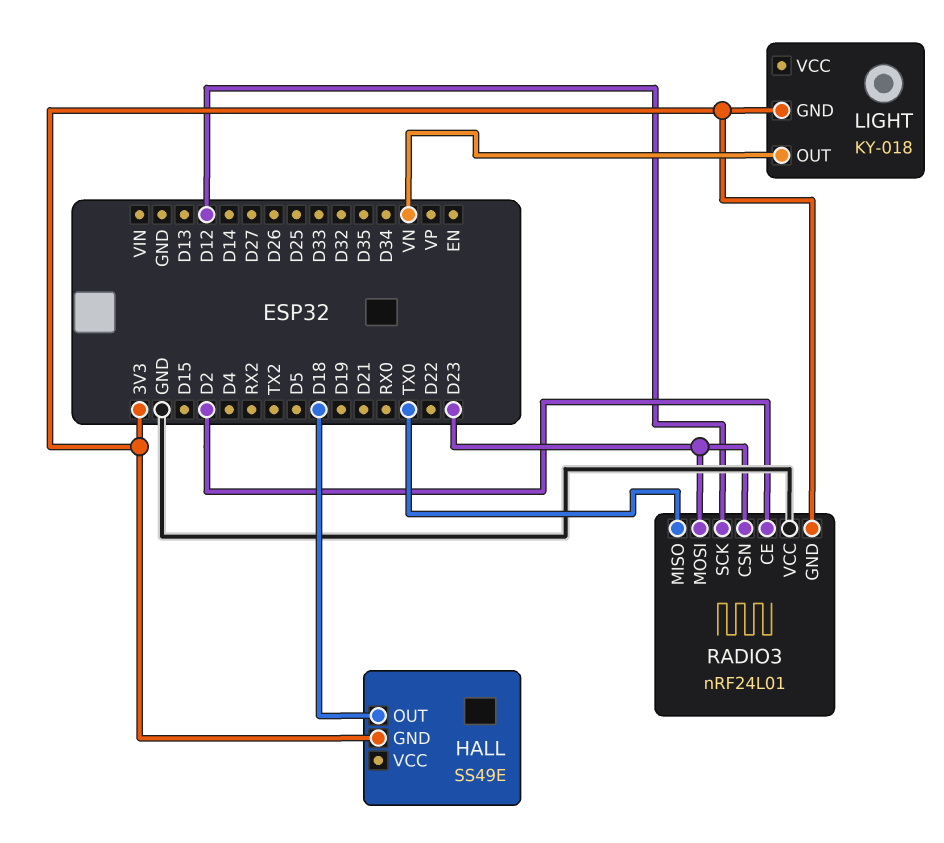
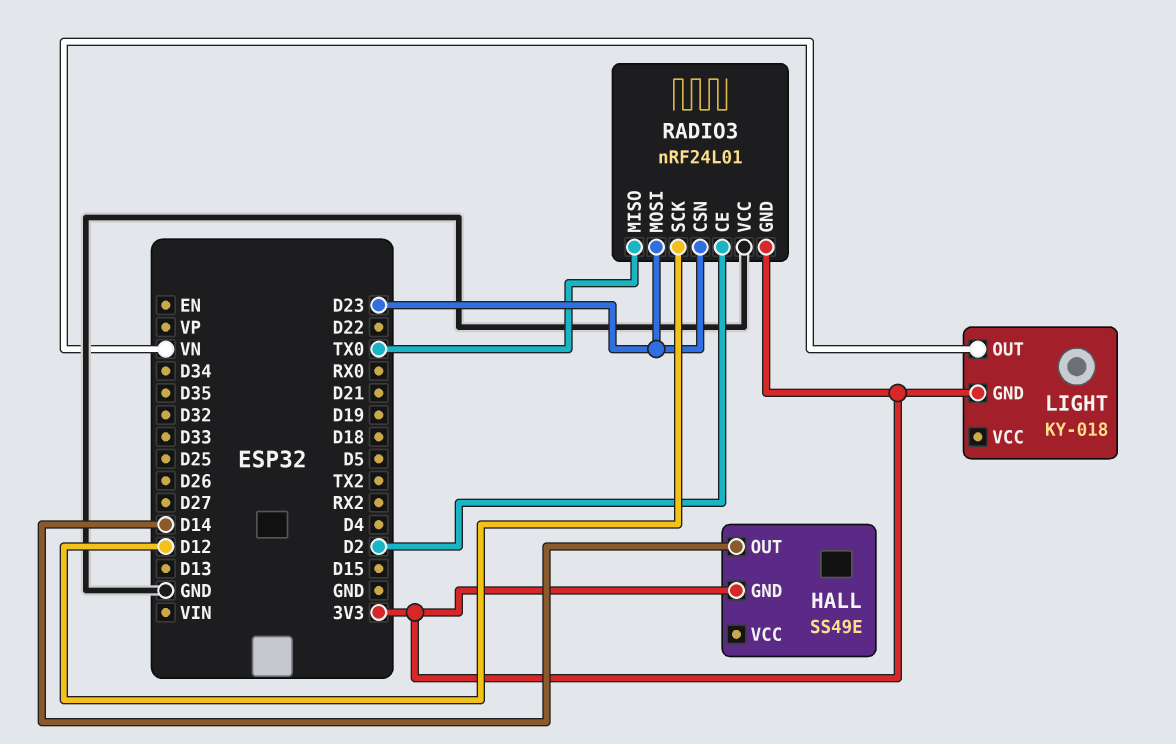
HALL pin OUT: D18 -> D14

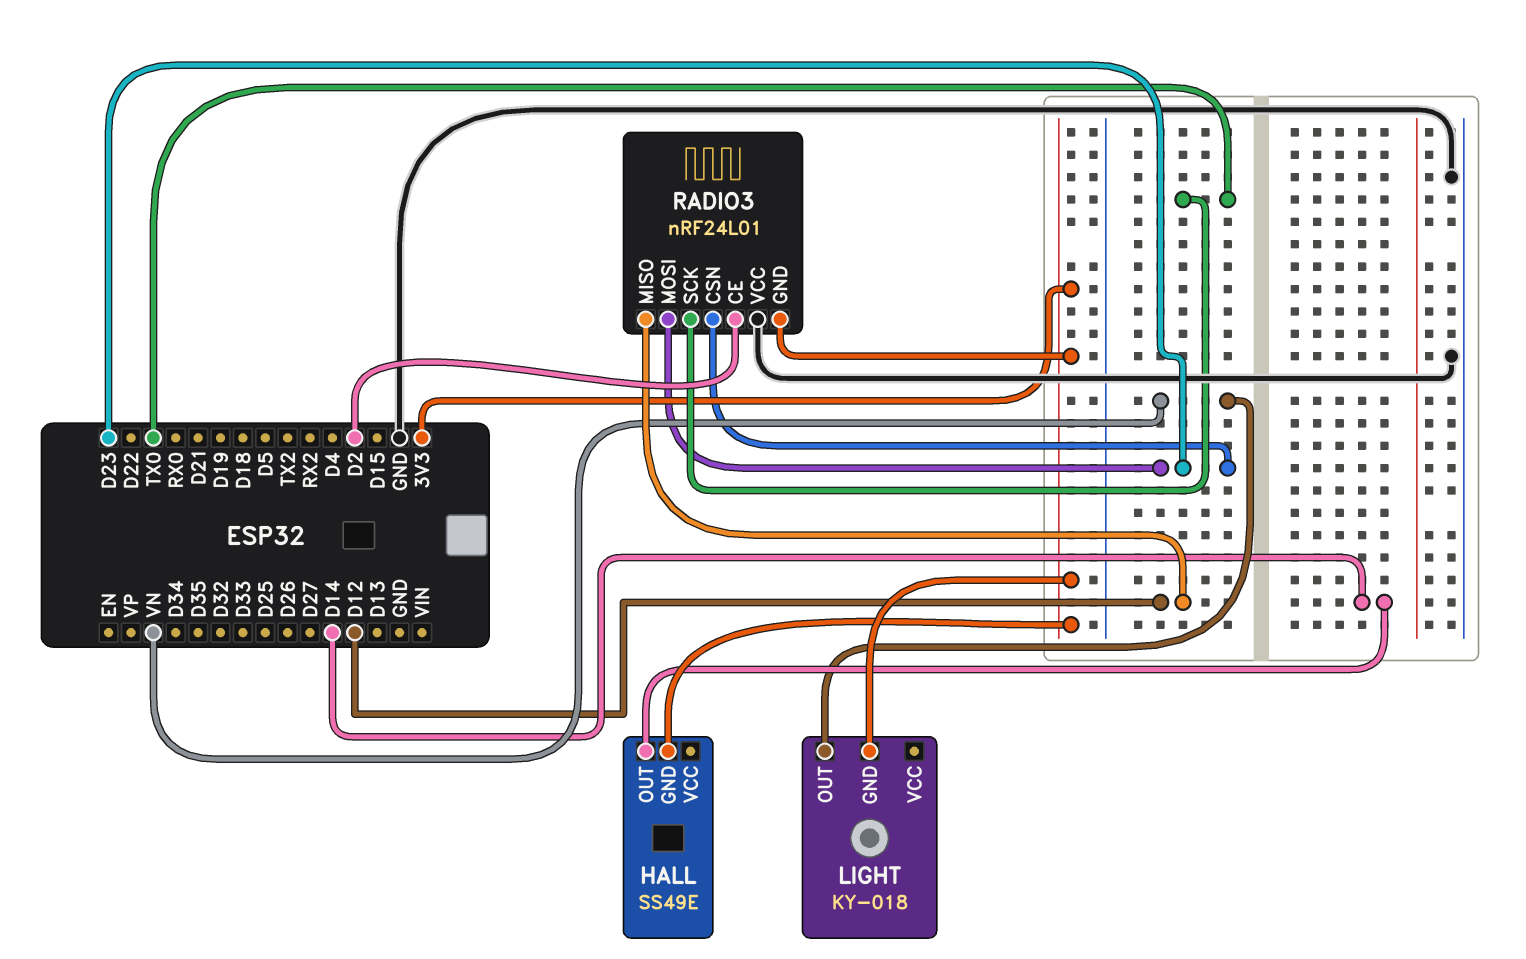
RADIO3 pin MISO: TX0 -> D12
RADIO3 pin SCK: D12 -> TX0

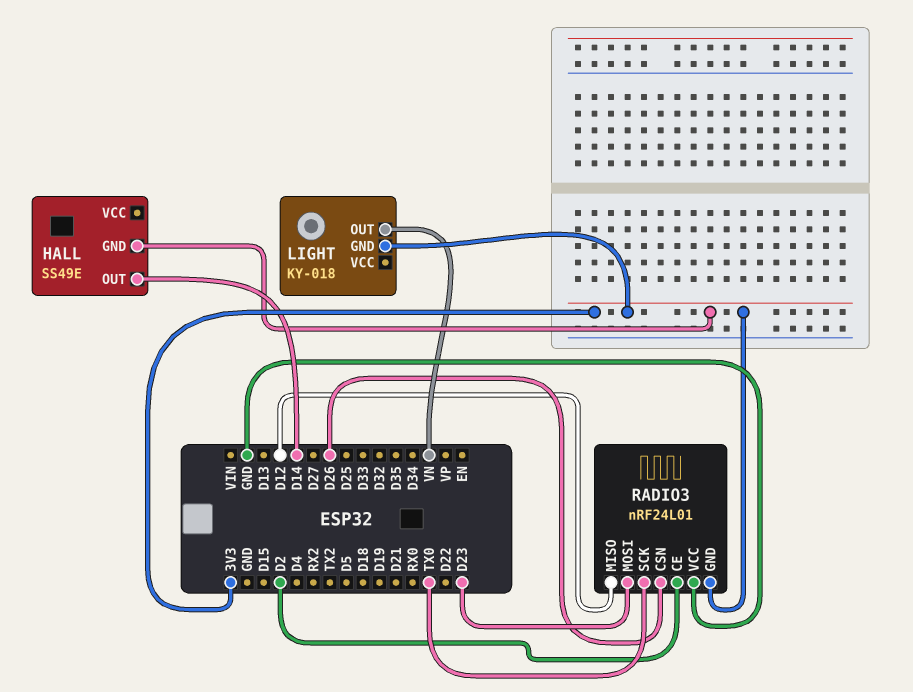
RADIO3 pin CSN: D23 -> D26

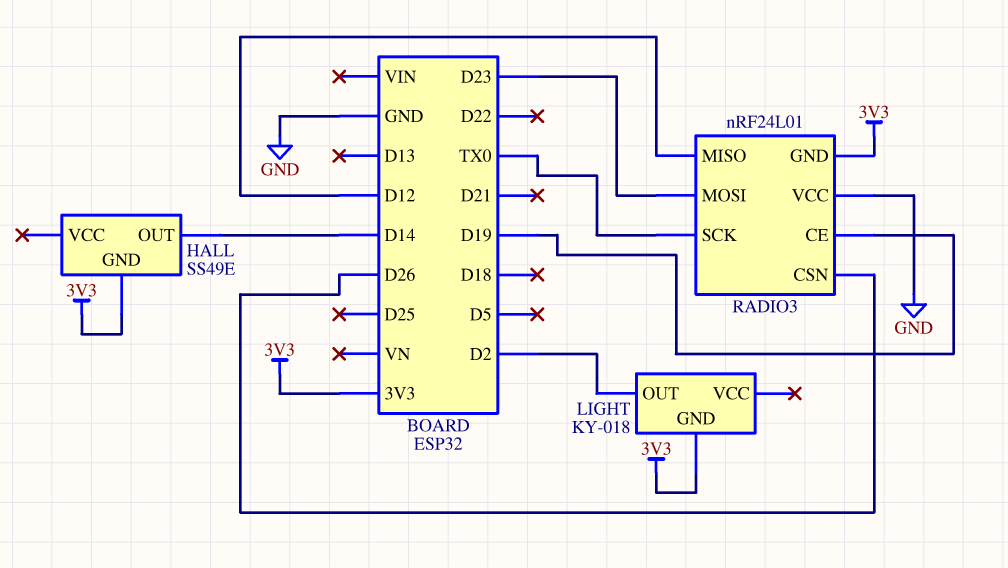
LIGHT pin OUT: VN -> D2
RADIO3 pin CE: D2 -> D19

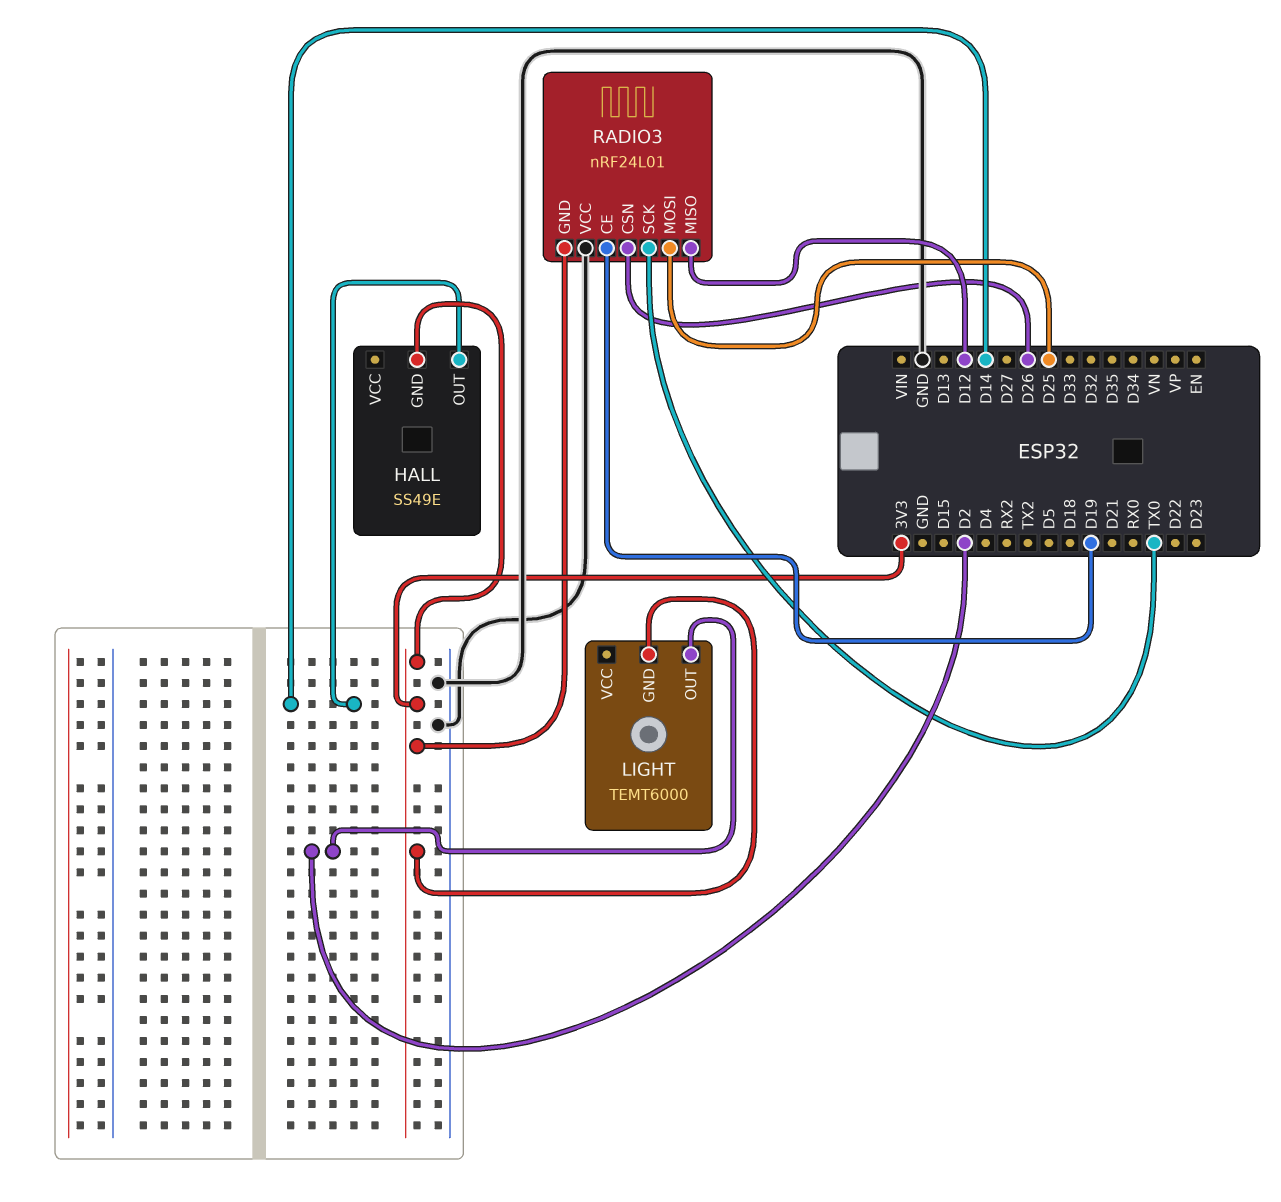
LIGHT: KY-018 -> TEMT6000
RADIO3 pin MOSI: D23 -> D25

